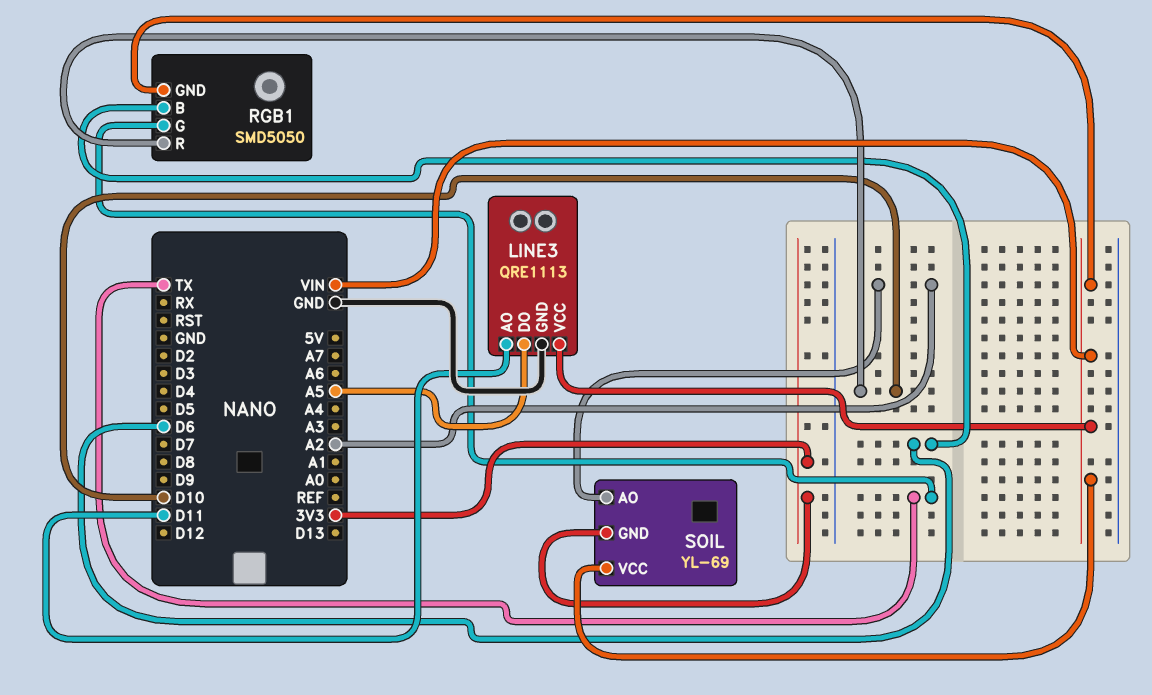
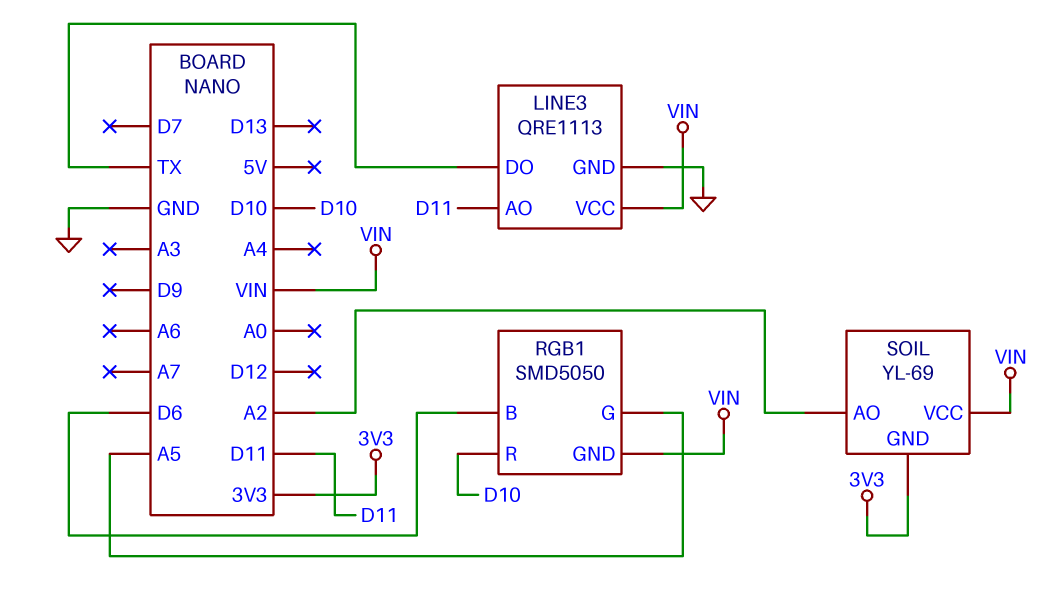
LINE3 pin DO: A5 -> TX
RGB1 pin G: TX -> A5

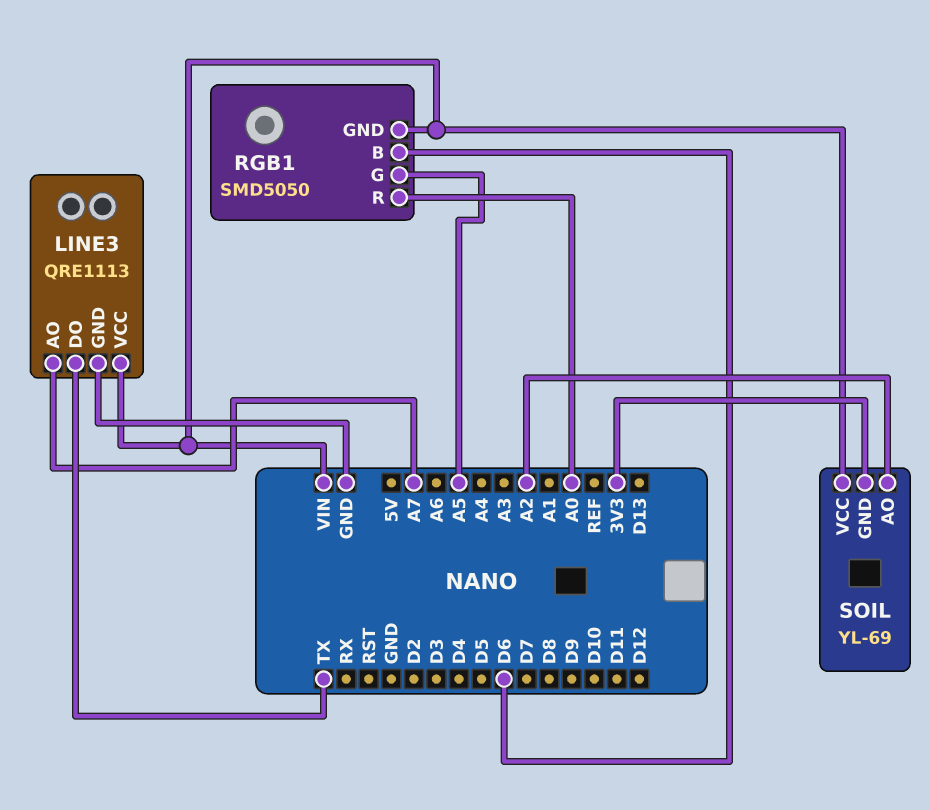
LINE3 pin AO: D11 -> A7
RGB1 pin R: D10 -> A0

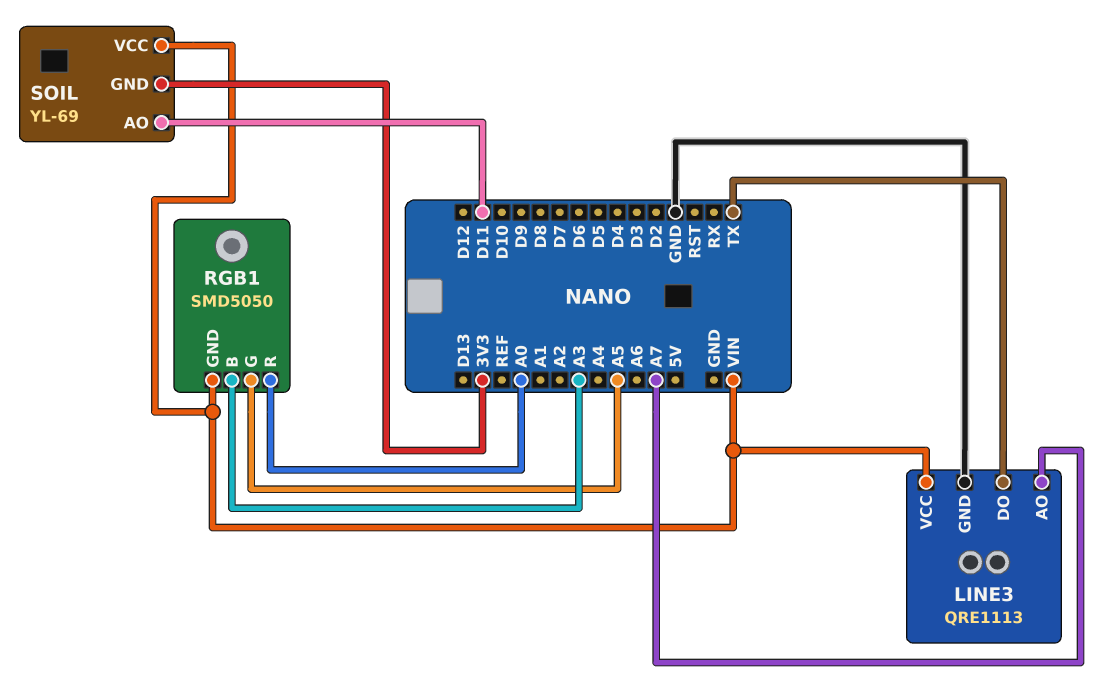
RGB1 pin B: D6 -> A3
SOIL pin AO: A2 -> D11

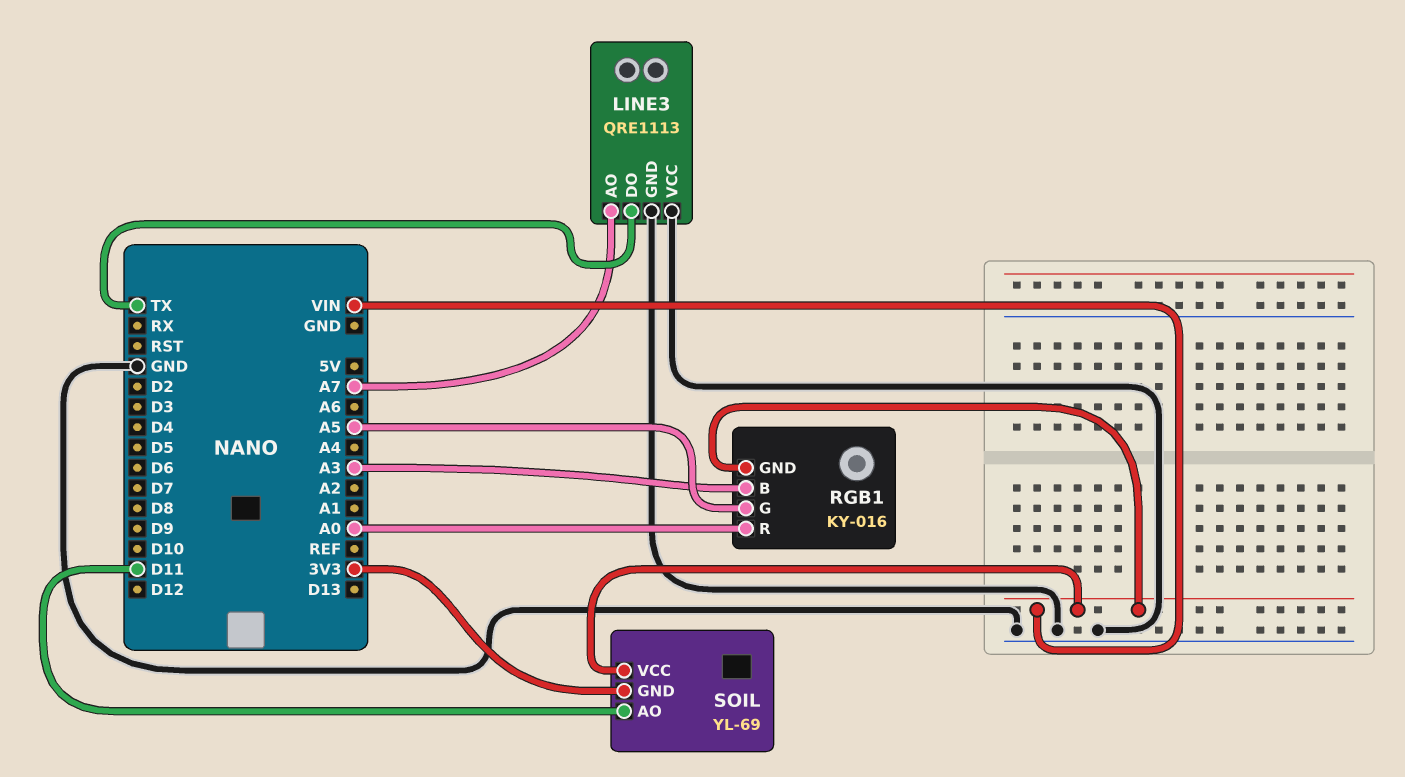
LINE3 pin VCC: VIN -> GND
RGB1: SMD5050 -> KY-016

